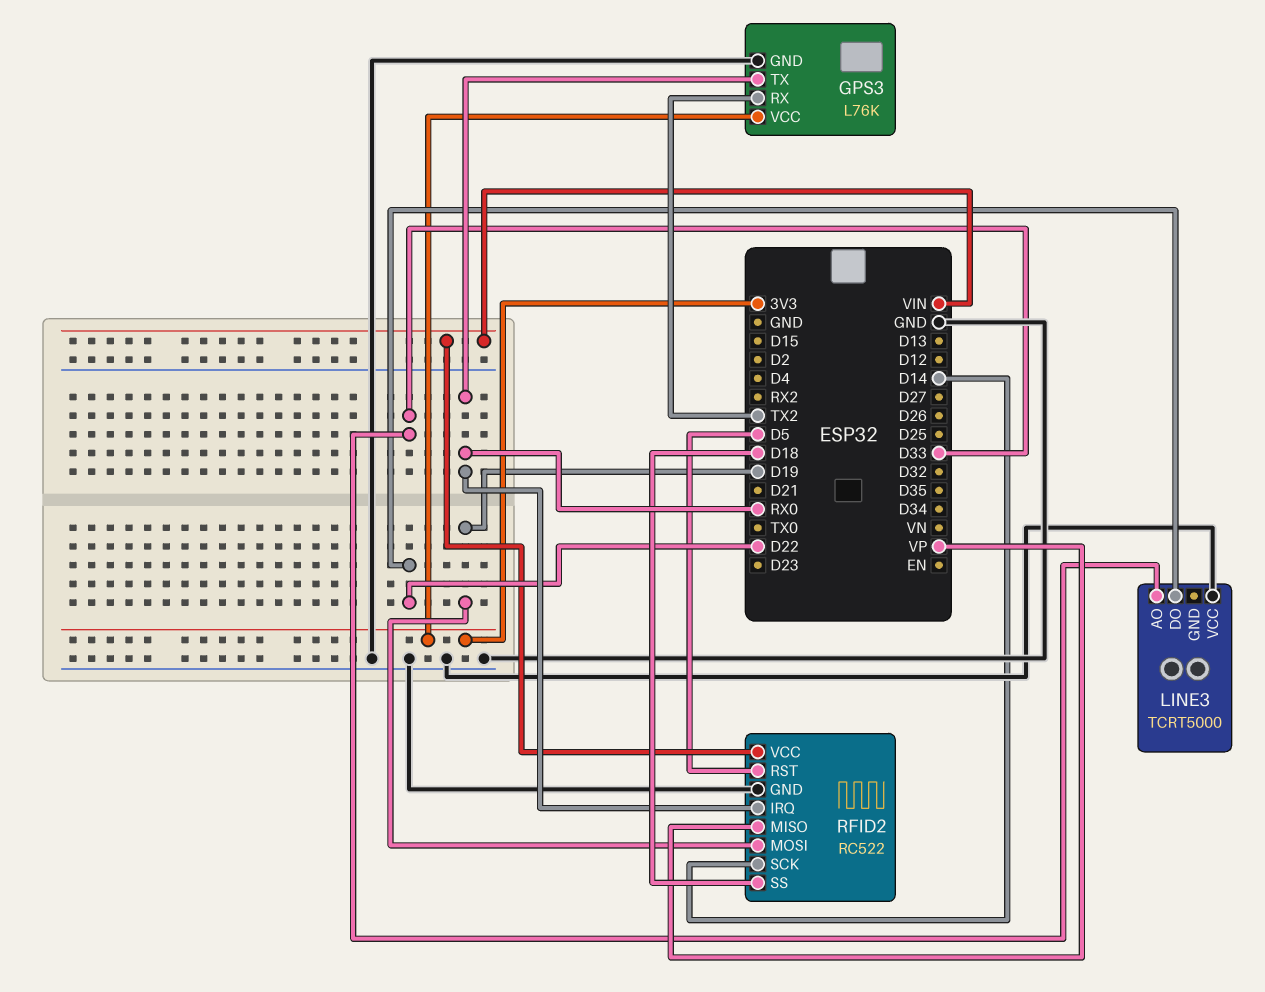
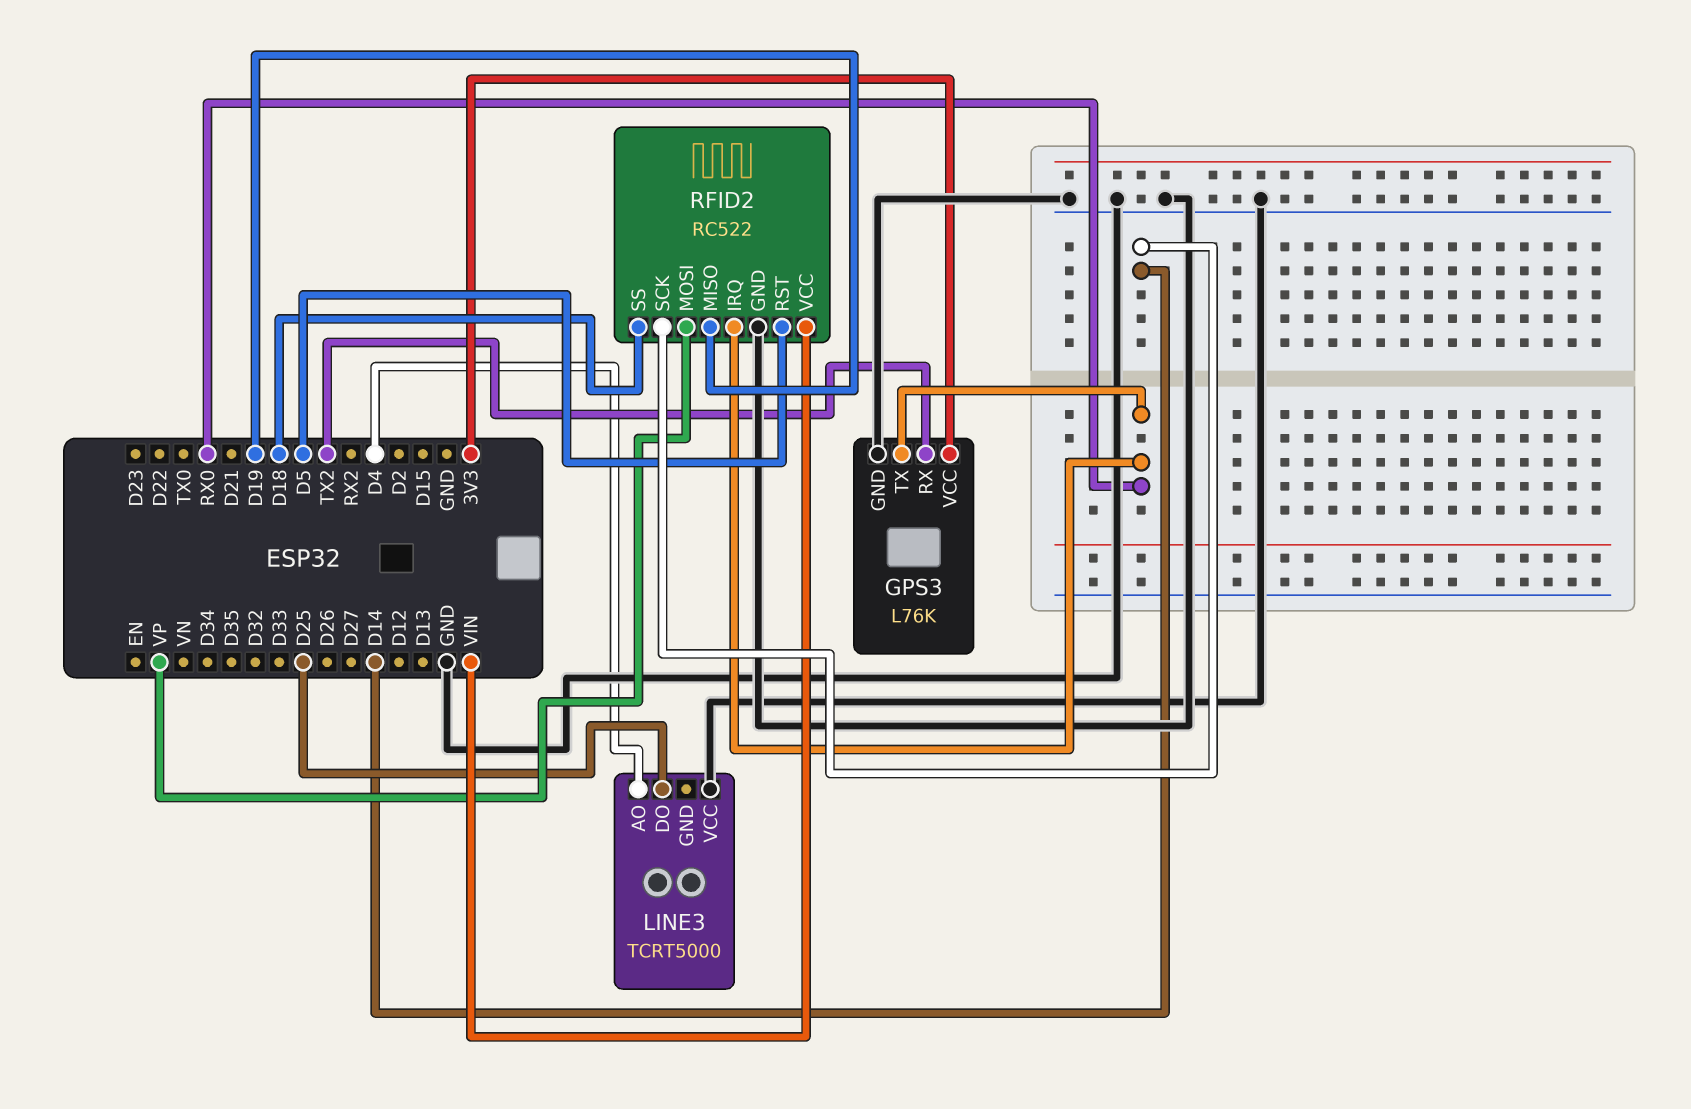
LINE3 pin AO: D33 -> D4
LINE3 pin DO: D22 -> D25
RFID2 pin MISO: VP -> D19
RFID2 pin MOSI: D19 -> VP

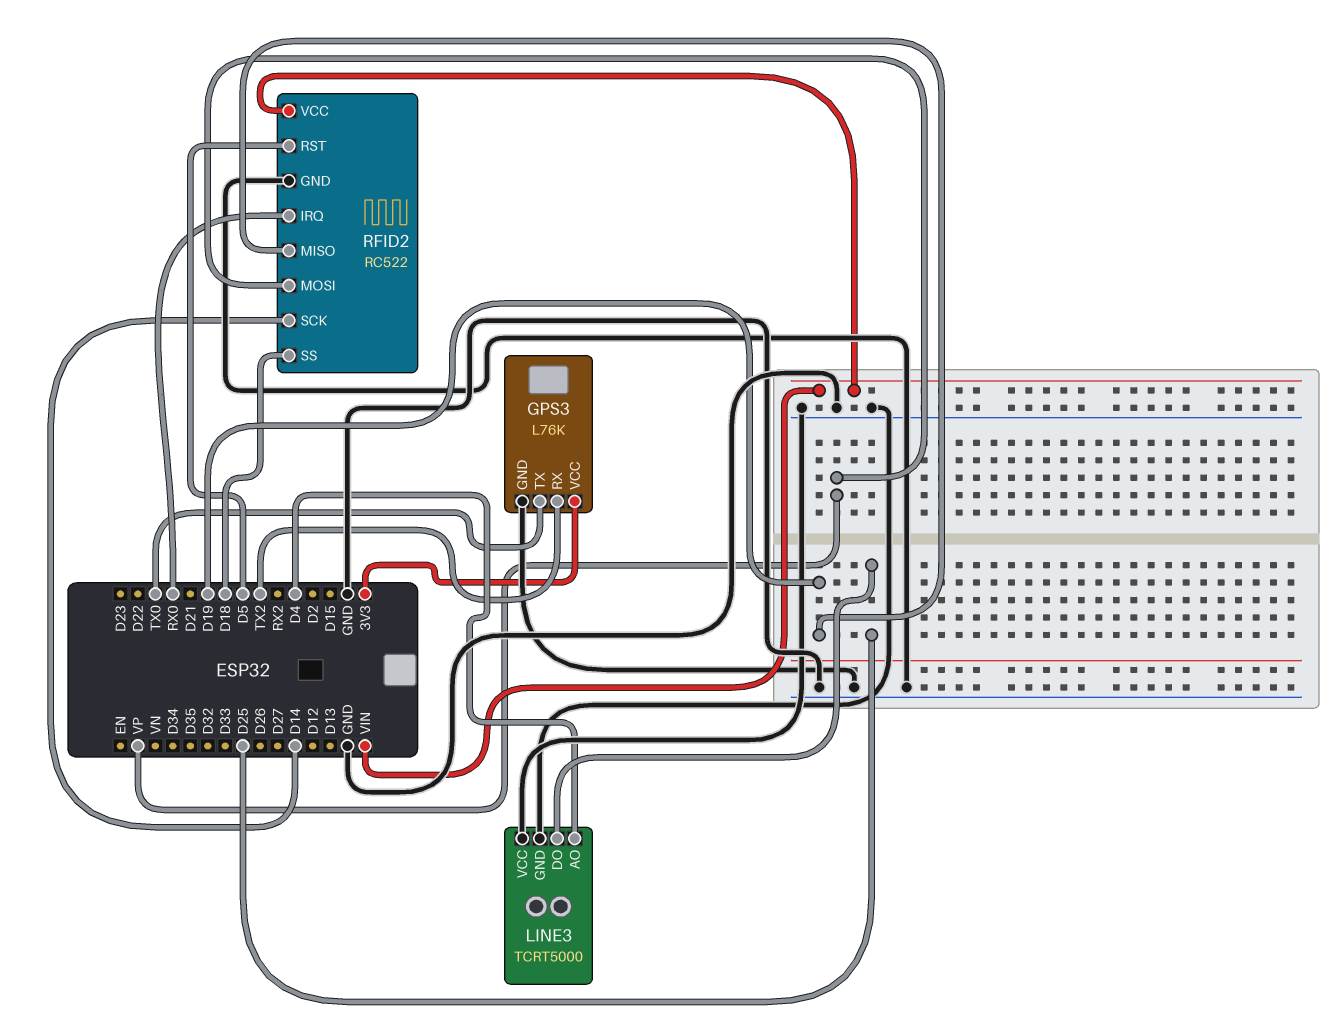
GPS3 pin TX: RX0 -> TX0
LINE3 pin GND: none -> GND

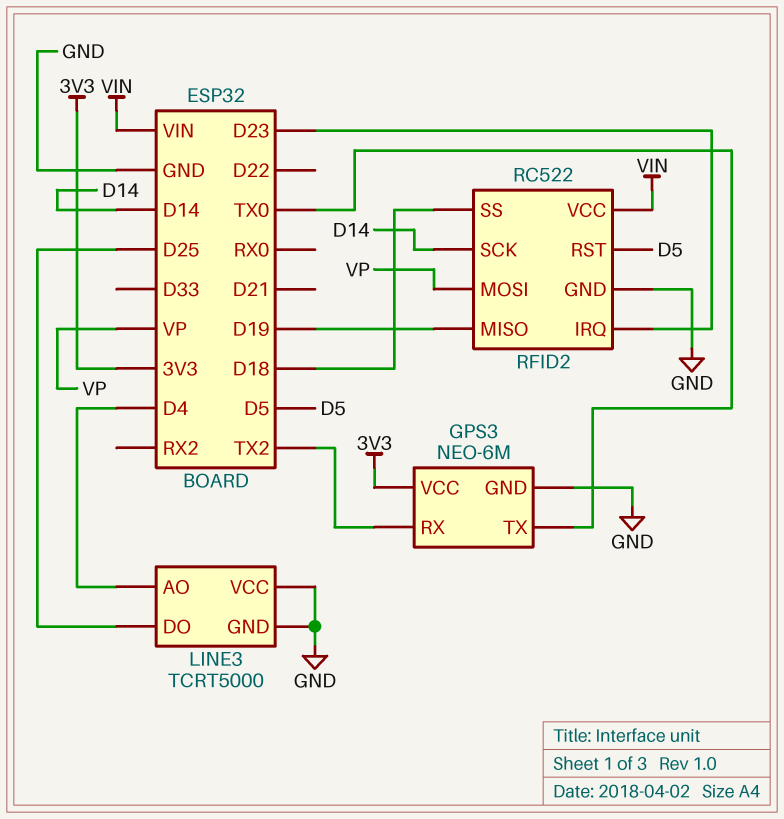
GPS3: L76K -> NEO-6M
RFID2 pin IRQ: RX0 -> D23

